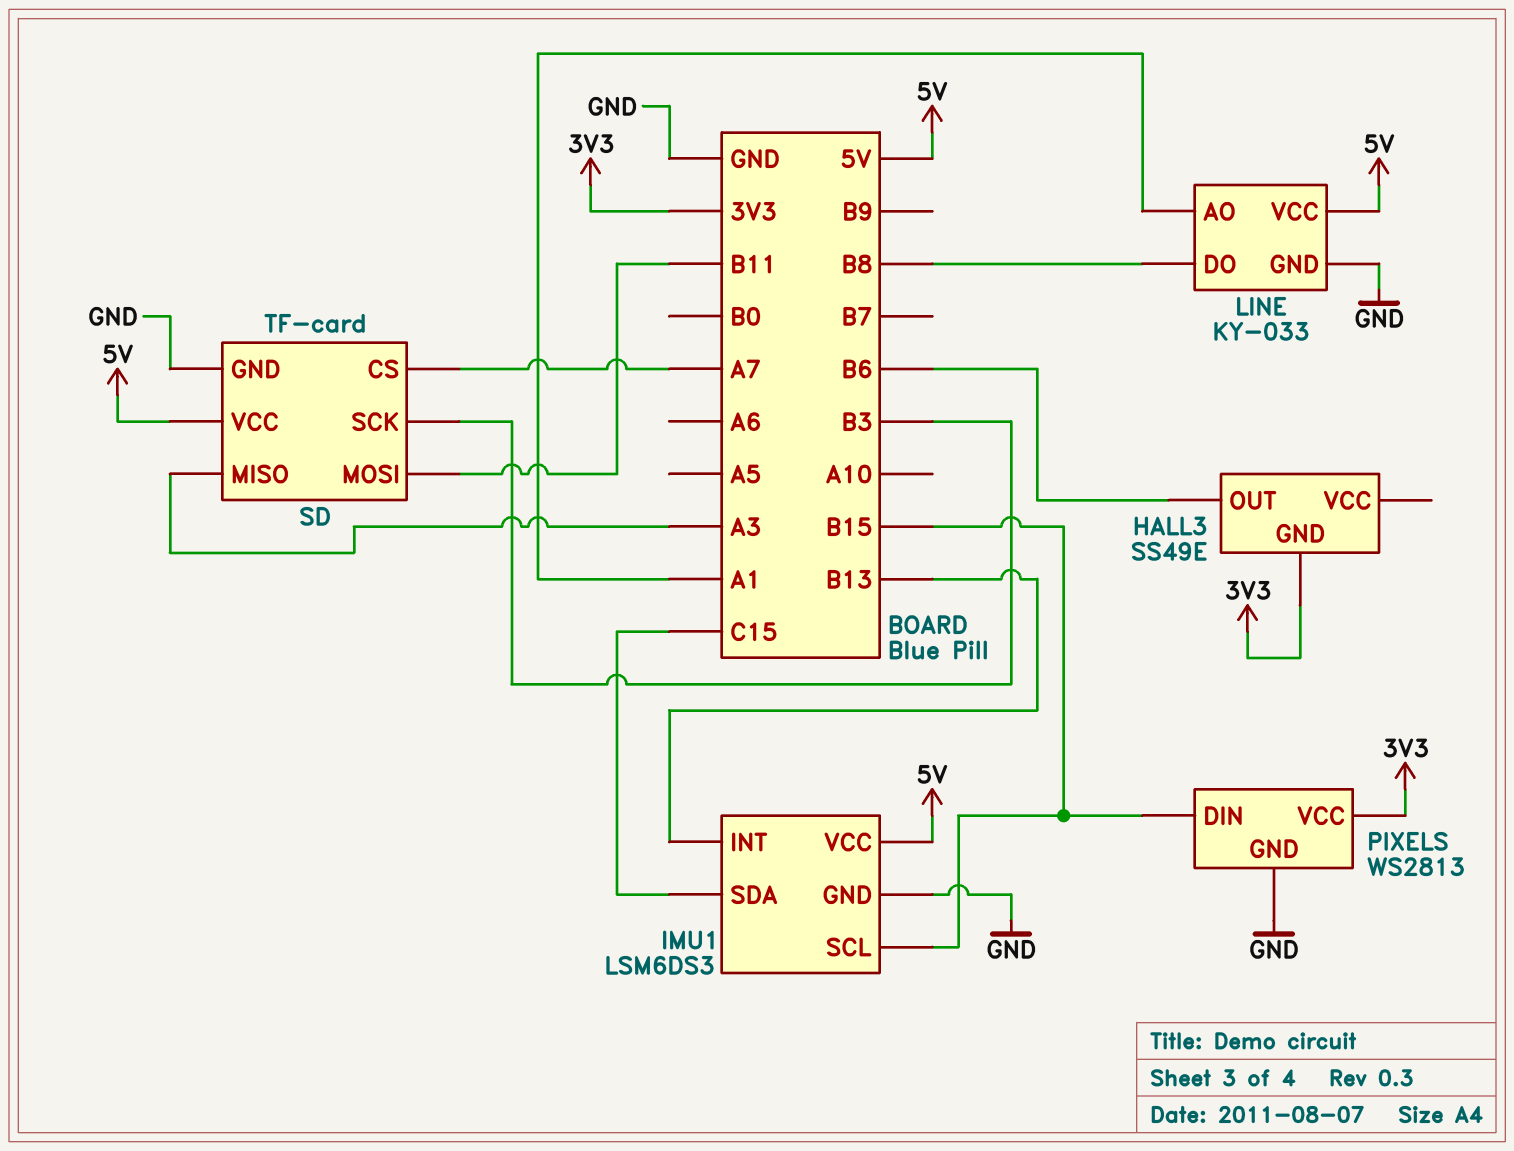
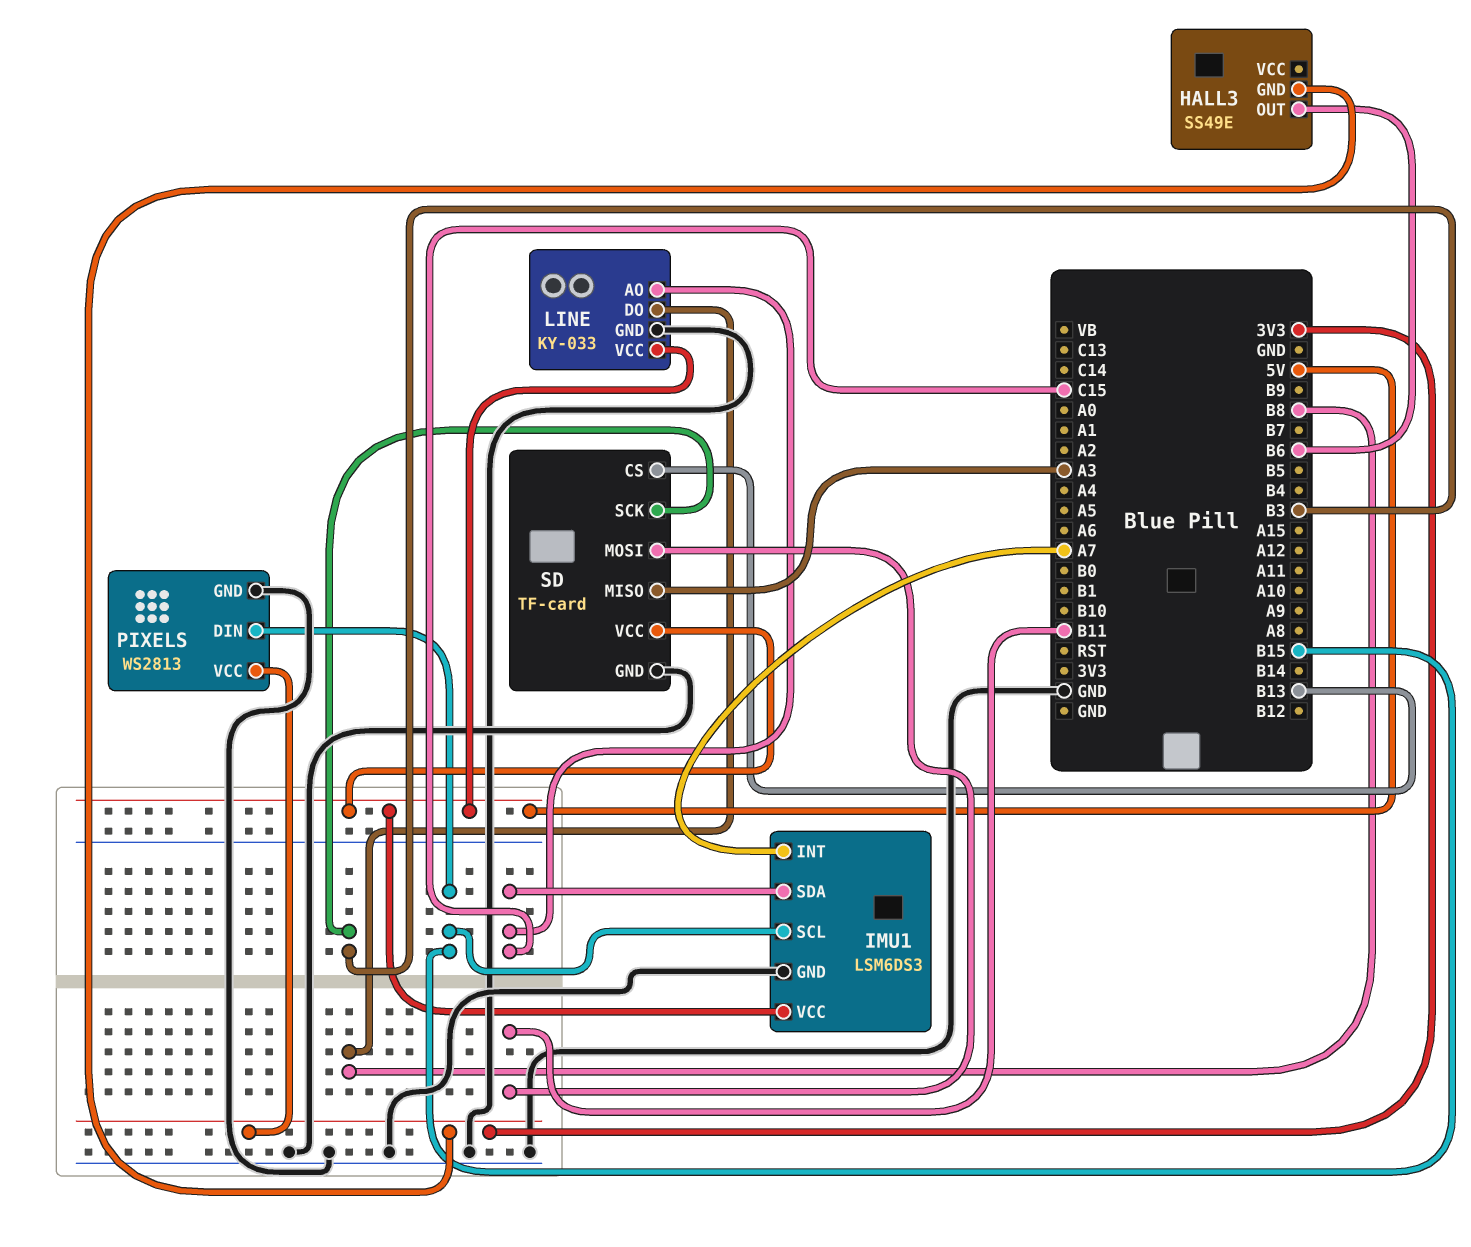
IMU1 pin INT: B13 -> A7
LINE pin AO: A1 -> C15
SD pin CS: A7 -> B13

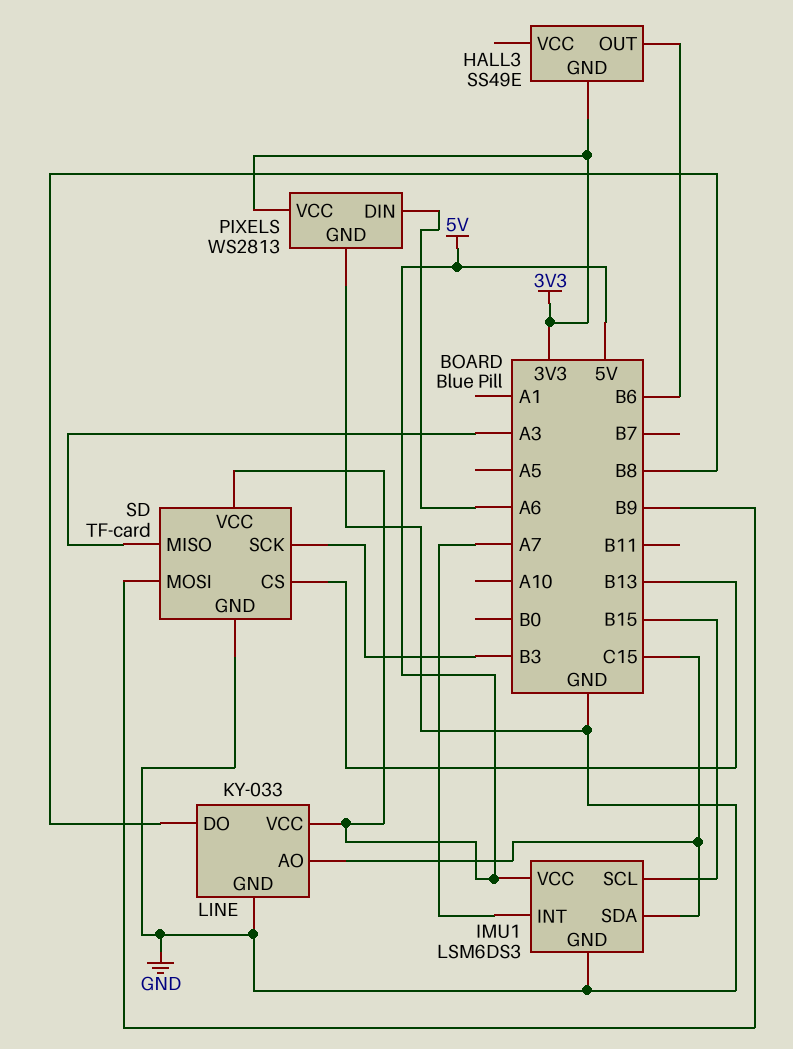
PIXELS pin DIN: B15 -> A6
SD pin MOSI: B11 -> B9

